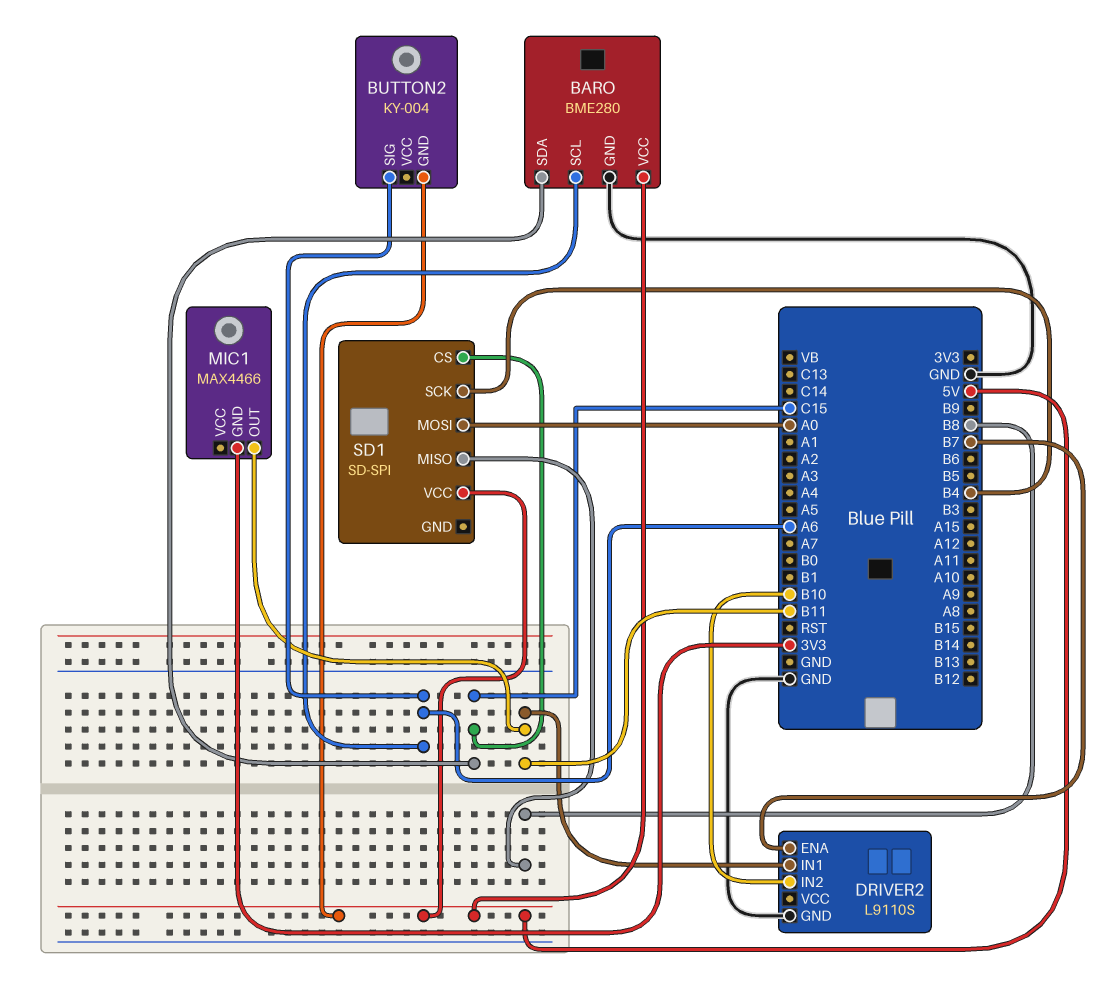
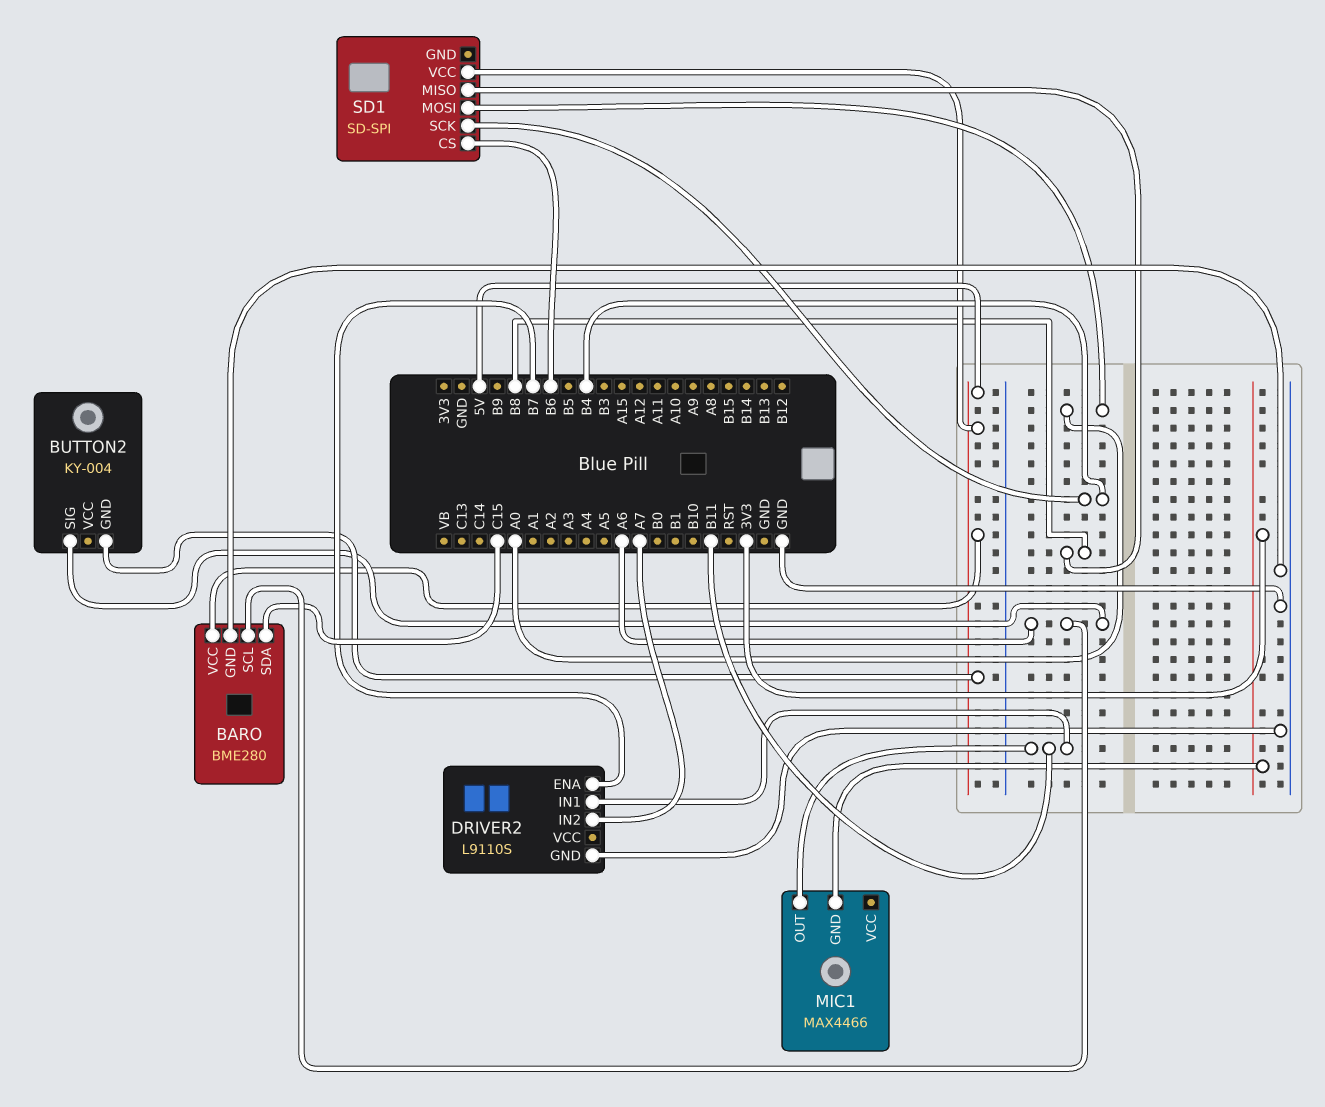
DRIVER2 pin IN2: B10 -> A7
SD1 pin CS: C15 -> B6

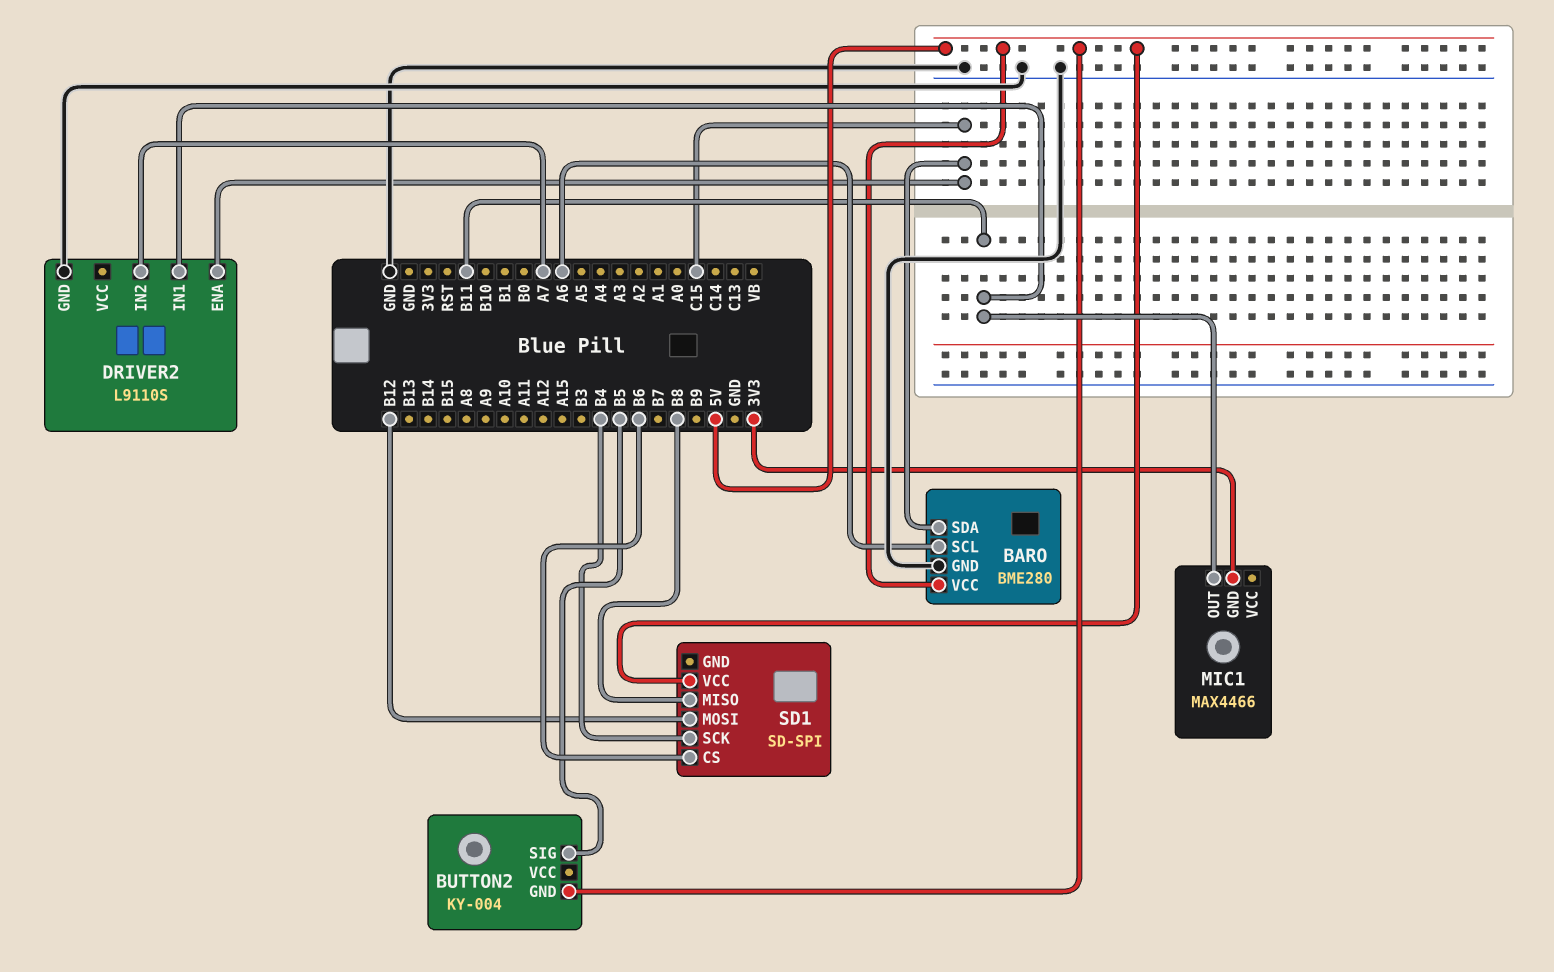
BUTTON2 pin SIG: A6 -> B5
DRIVER2 pin ENA: B7 -> C15
SD1 pin MOSI: A0 -> B12

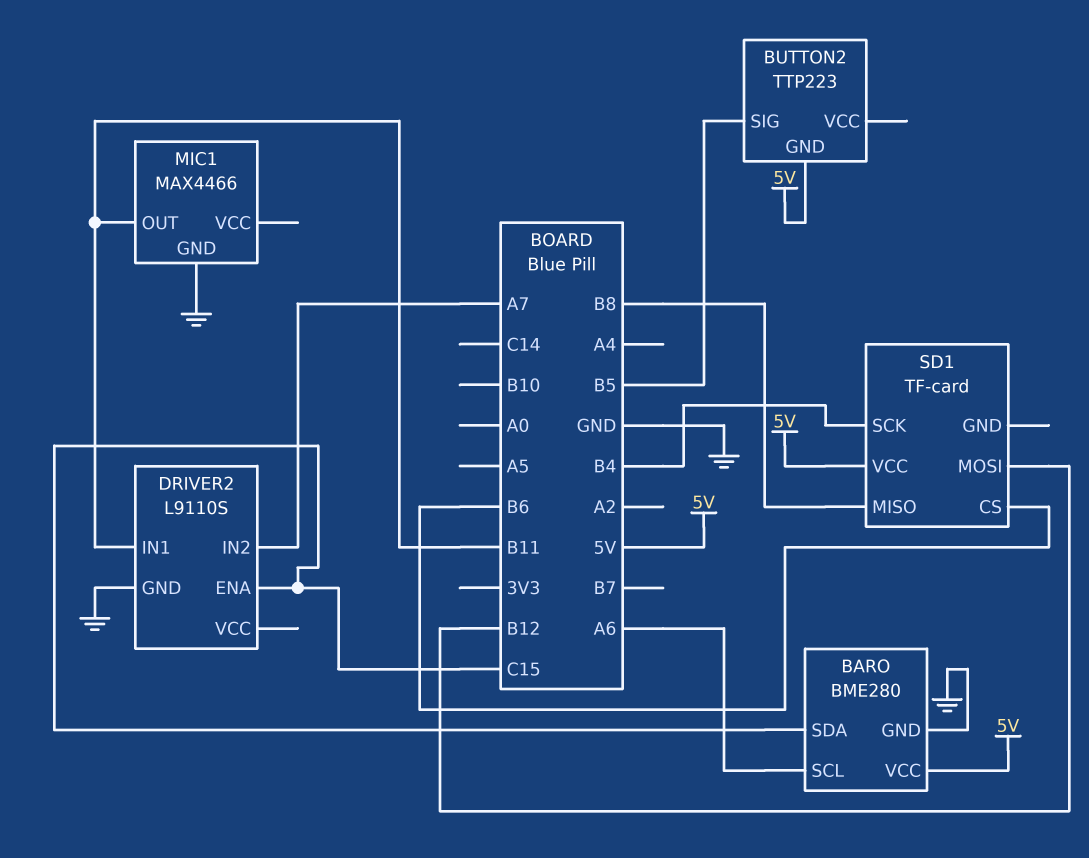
BUTTON2: KY-004 -> TTP223
MIC1 pin GND: 3V3 -> GND
SD1: SD-SPI -> TF-card

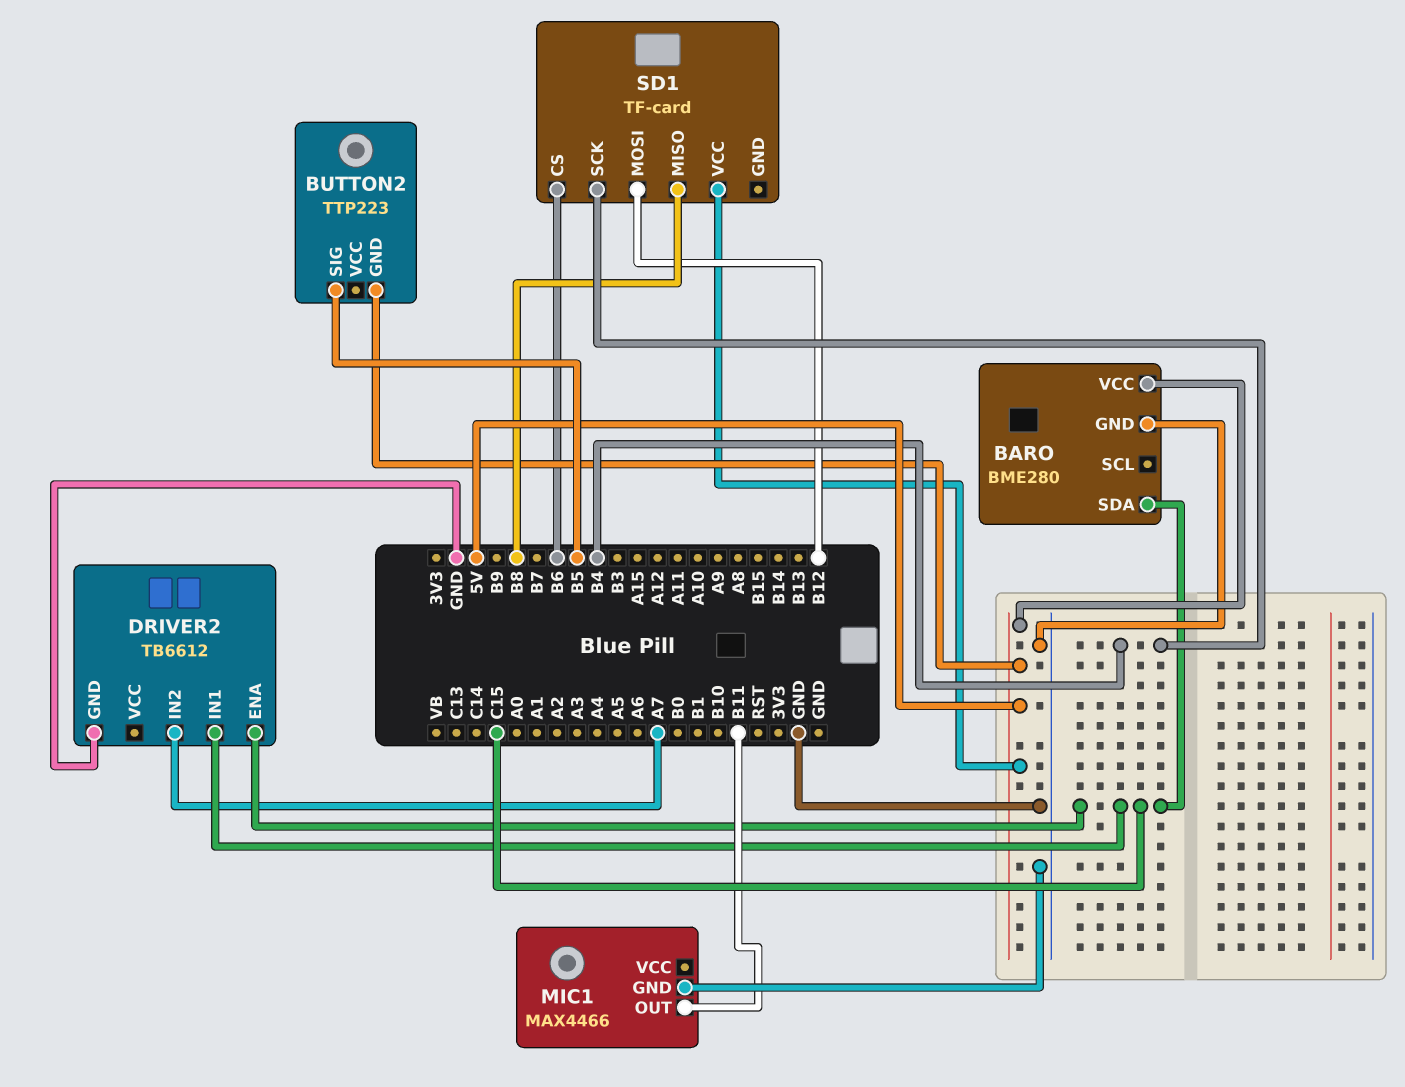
BARO pin SCL: A6 -> none
DRIVER2: L9110S -> TB6612
DRIVER2 pin IN1: B11 -> C15

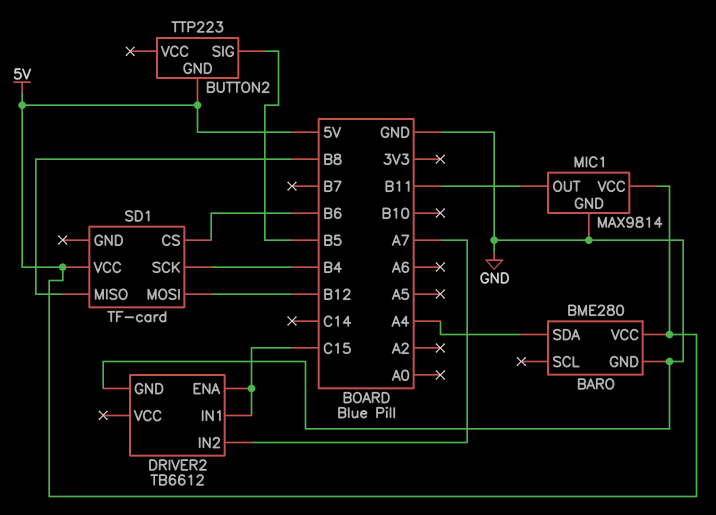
BARO pin SDA: C15 -> A4
MIC1: MAX4466 -> MAX9814
MIC1 pin VCC: none -> 5V

